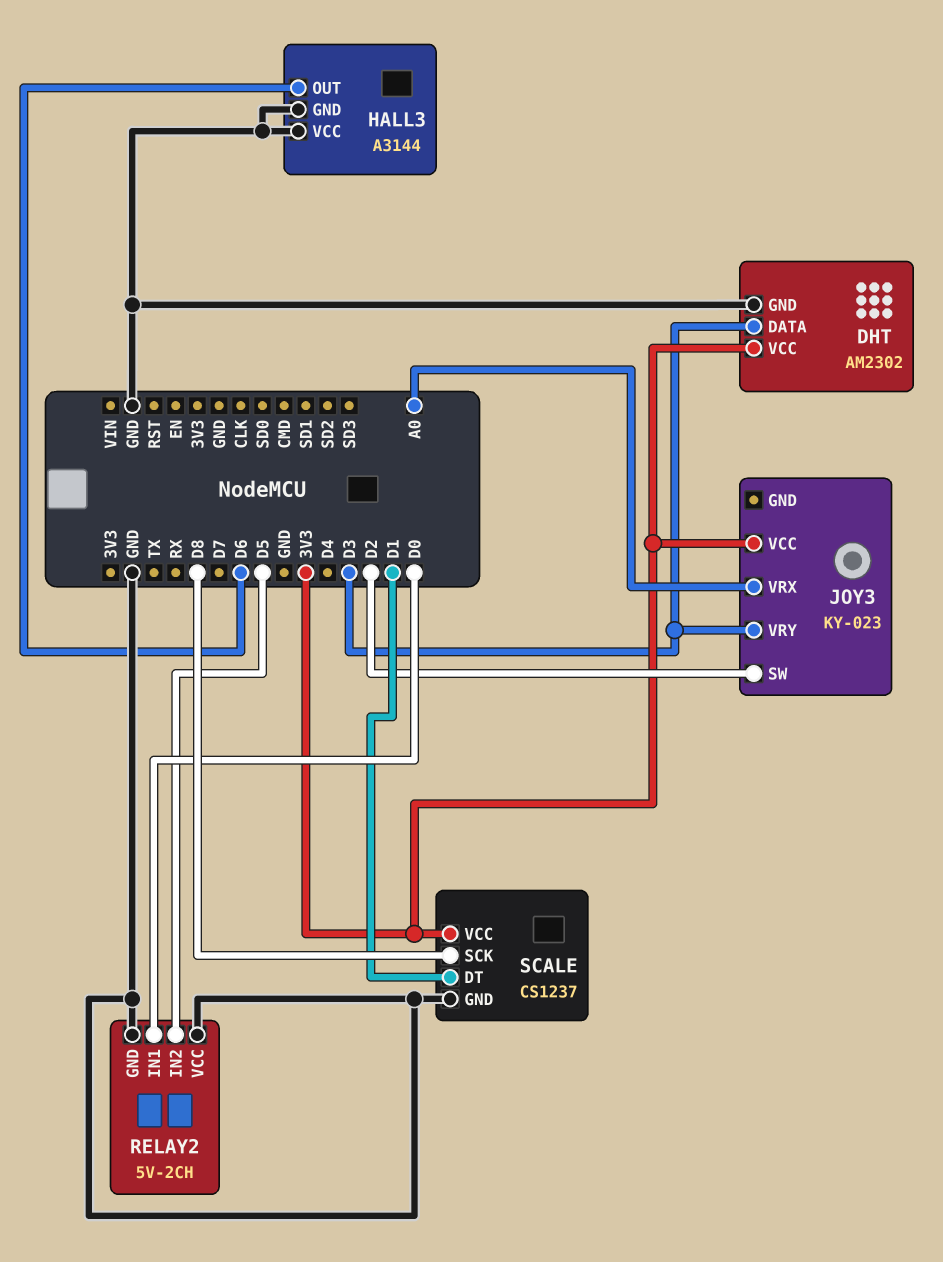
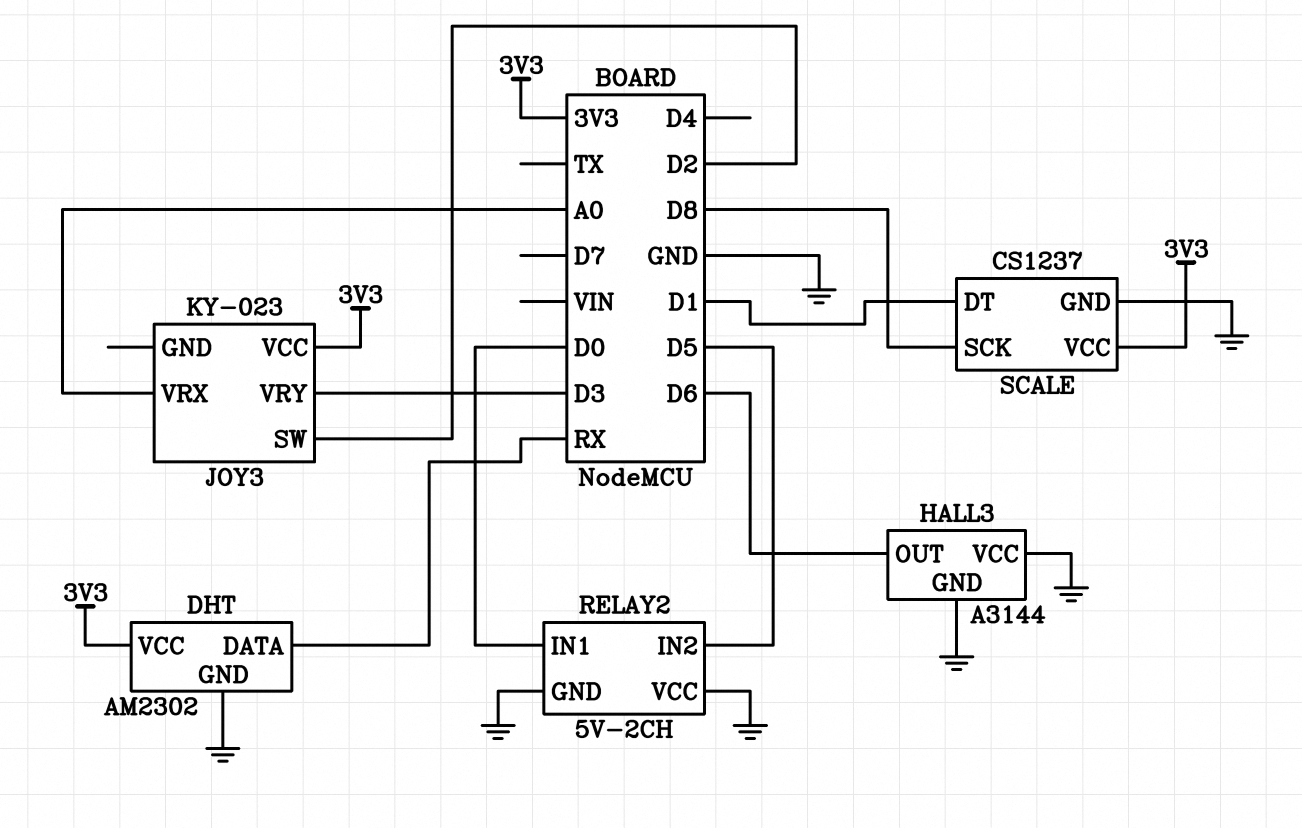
DHT pin DATA: D3 -> RX

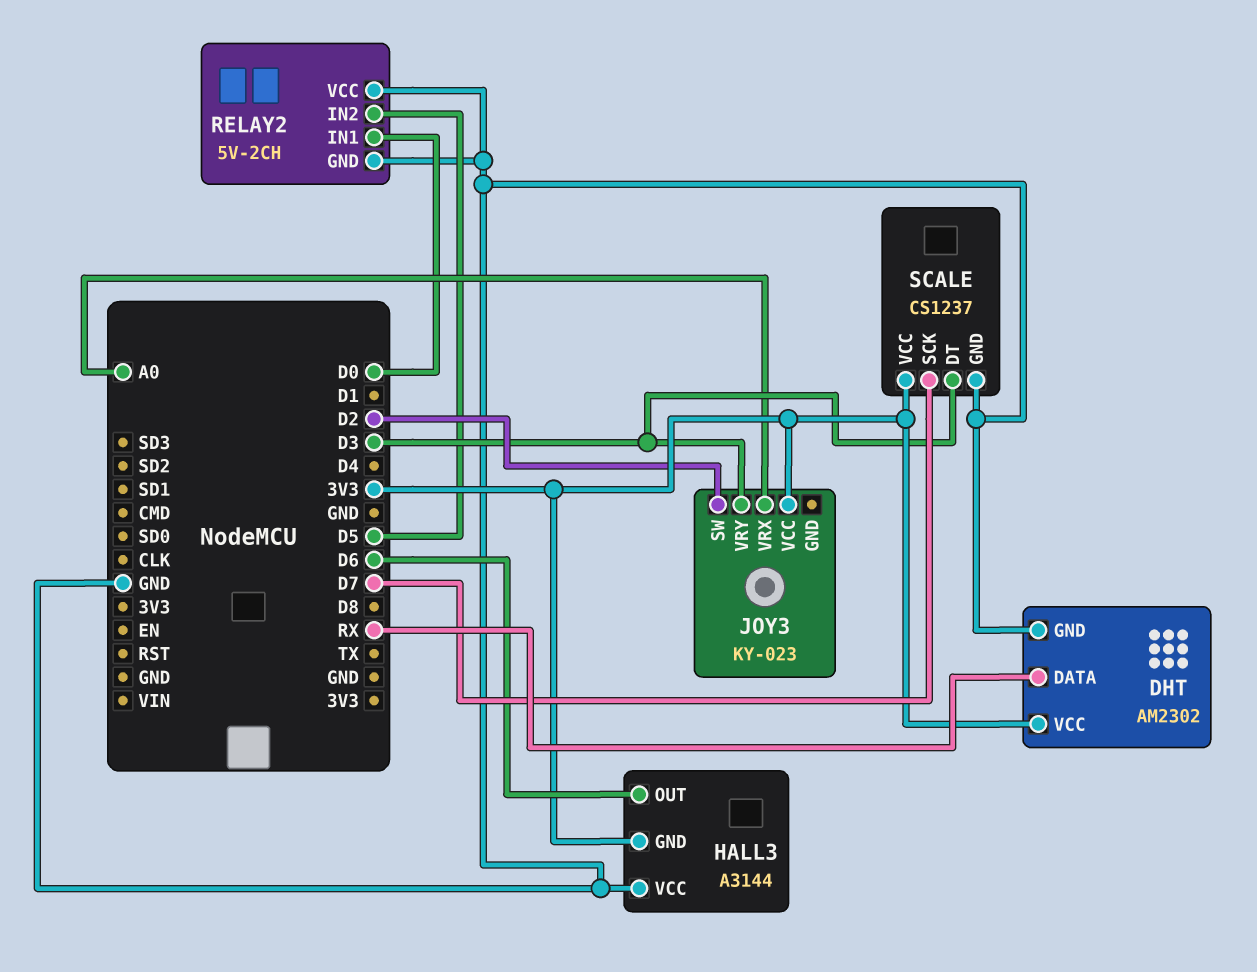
HALL3 pin GND: GND -> 3V3
SCALE pin DT: D1 -> D3
SCALE pin SCK: D8 -> D7

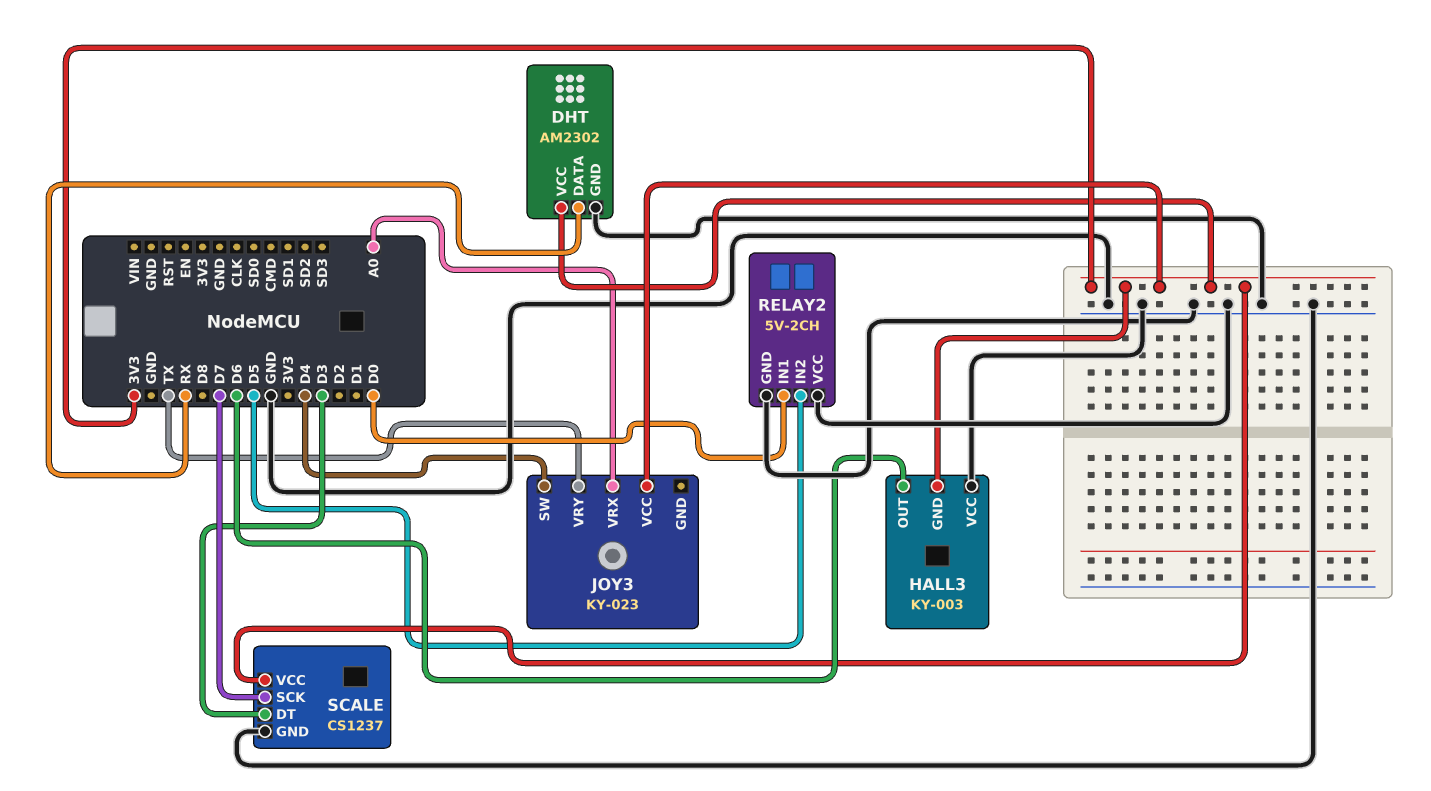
HALL3: A3144 -> KY-003
JOY3 pin SW: D2 -> D4
JOY3 pin VRY: D3 -> TX

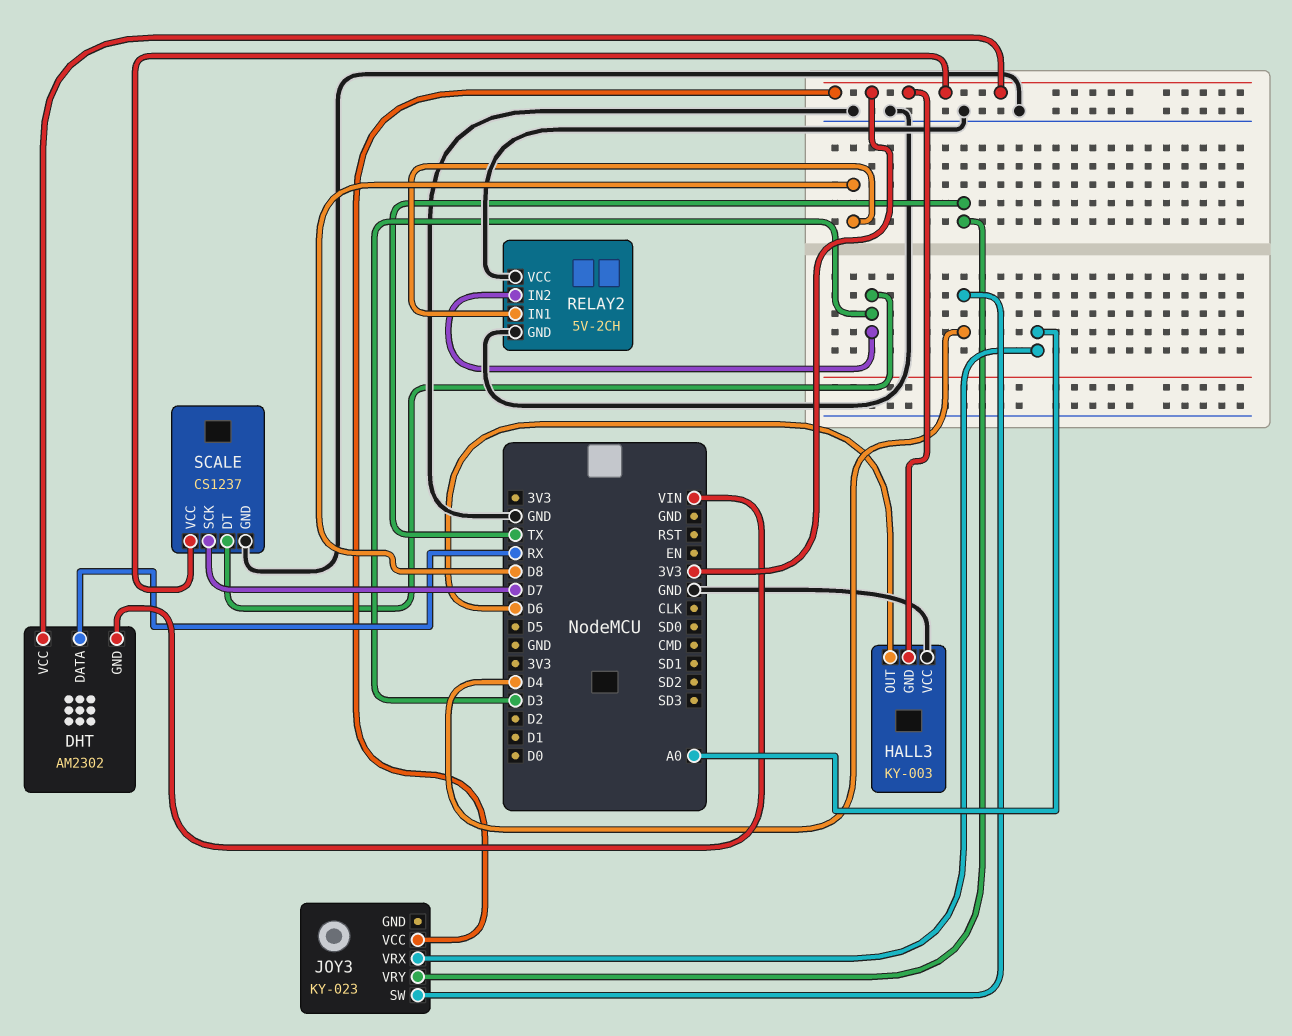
DHT pin GND: GND -> VIN
RELAY2 pin IN1: D0 -> D8
RELAY2 pin IN2: D5 -> D3

